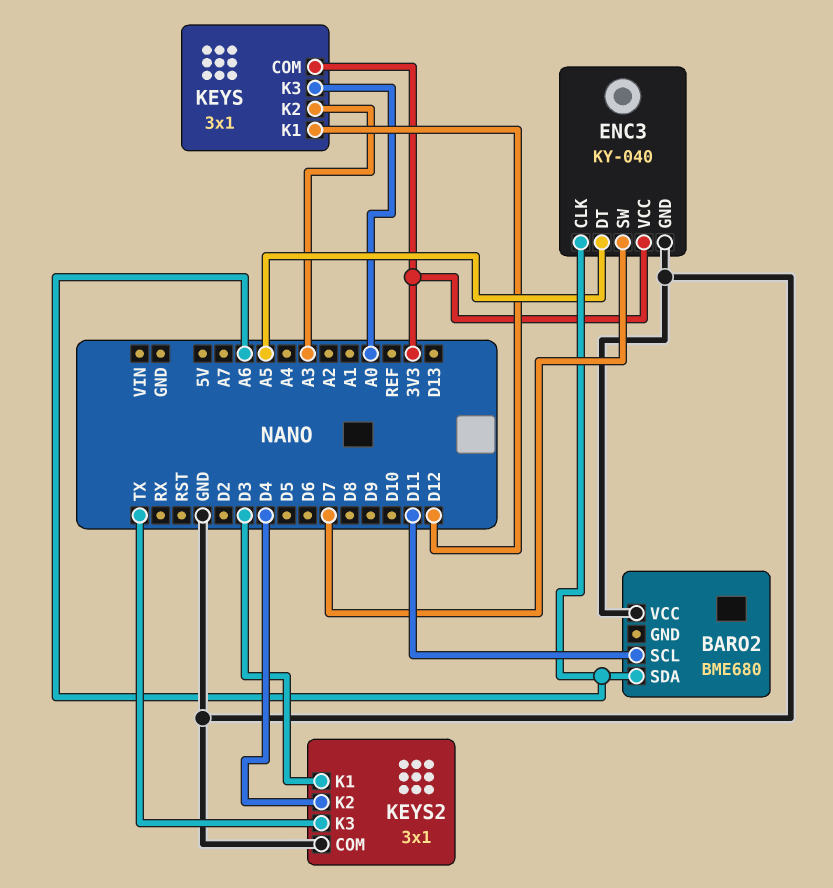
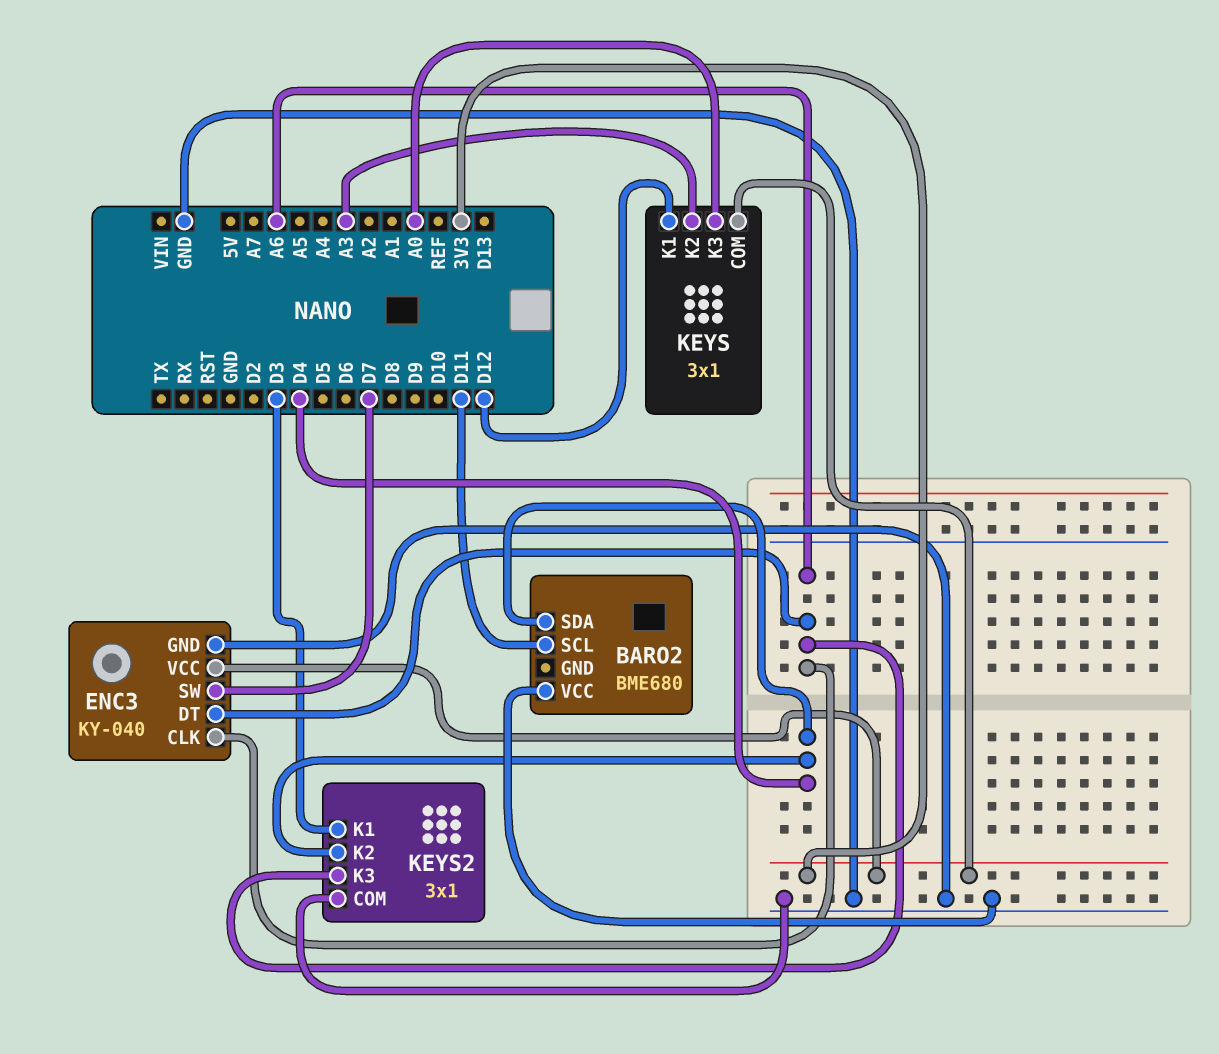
BARO2 pin SDA: A6 -> D4
ENC3 pin DT: A5 -> A6
KEYS2 pin K3: TX -> A6

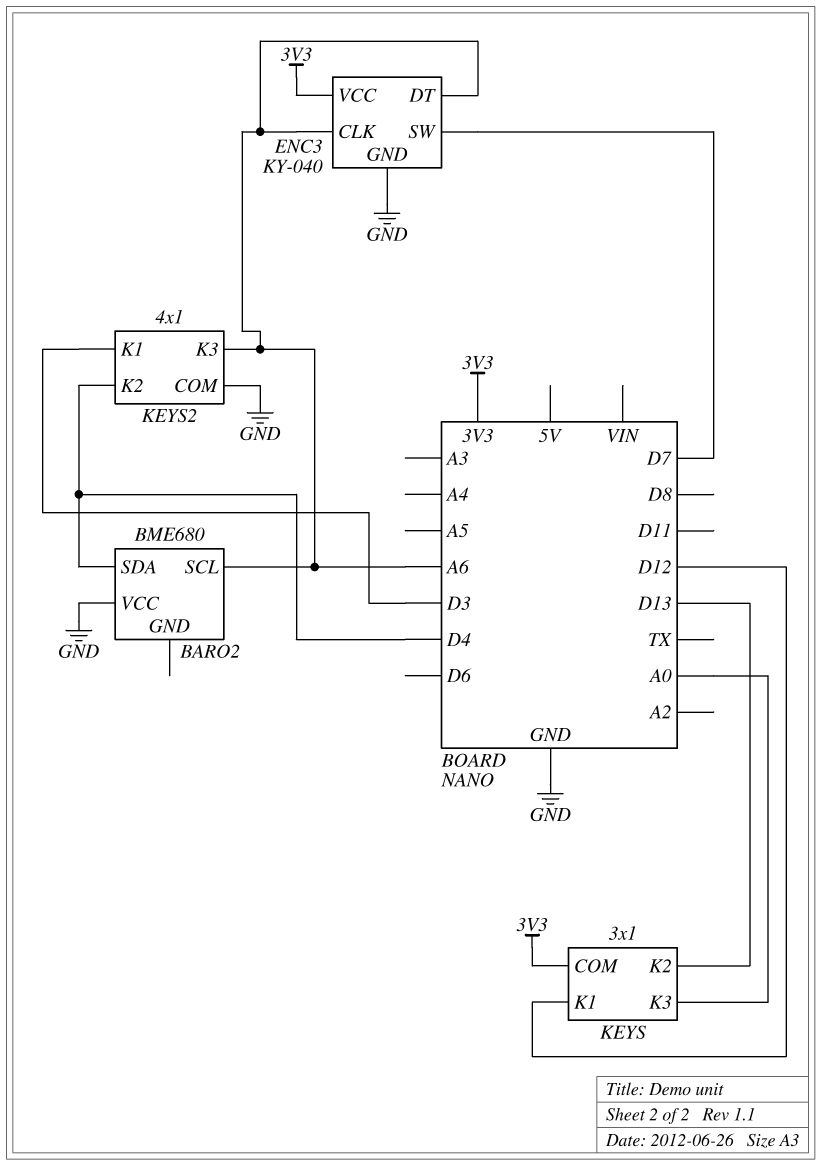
BARO2 pin SCL: D11 -> A6
KEYS pin K2: A3 -> D13
KEYS2: 3x1 -> 4x1

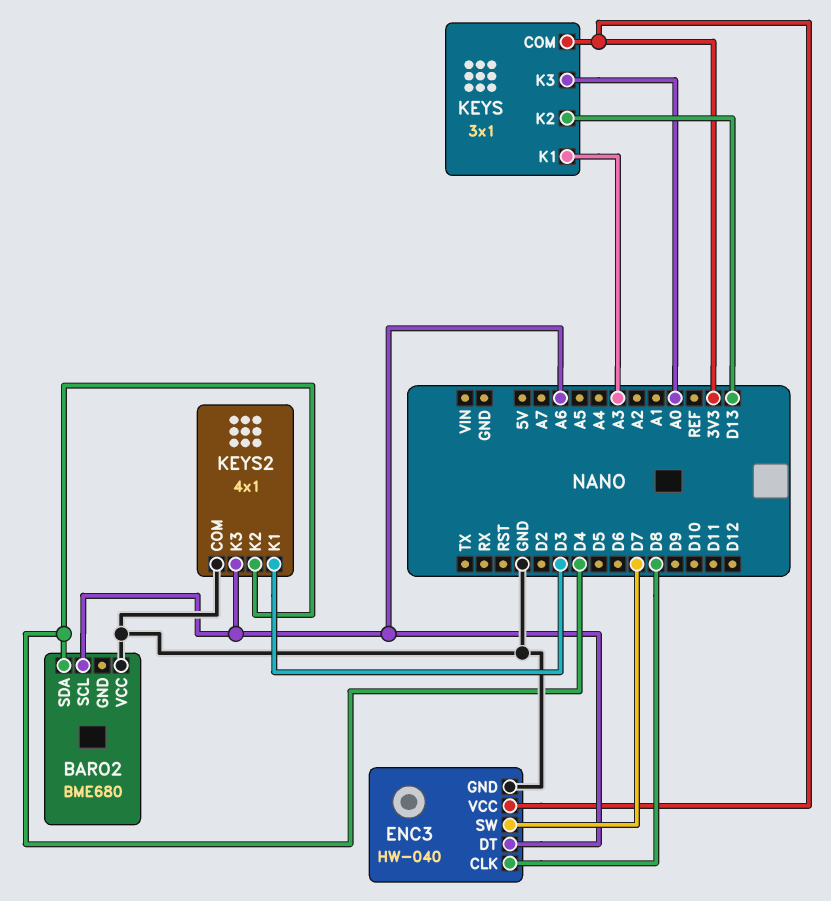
ENC3: KY-040 -> HW-040
ENC3 pin CLK: A6 -> D8
KEYS pin K1: D12 -> A3

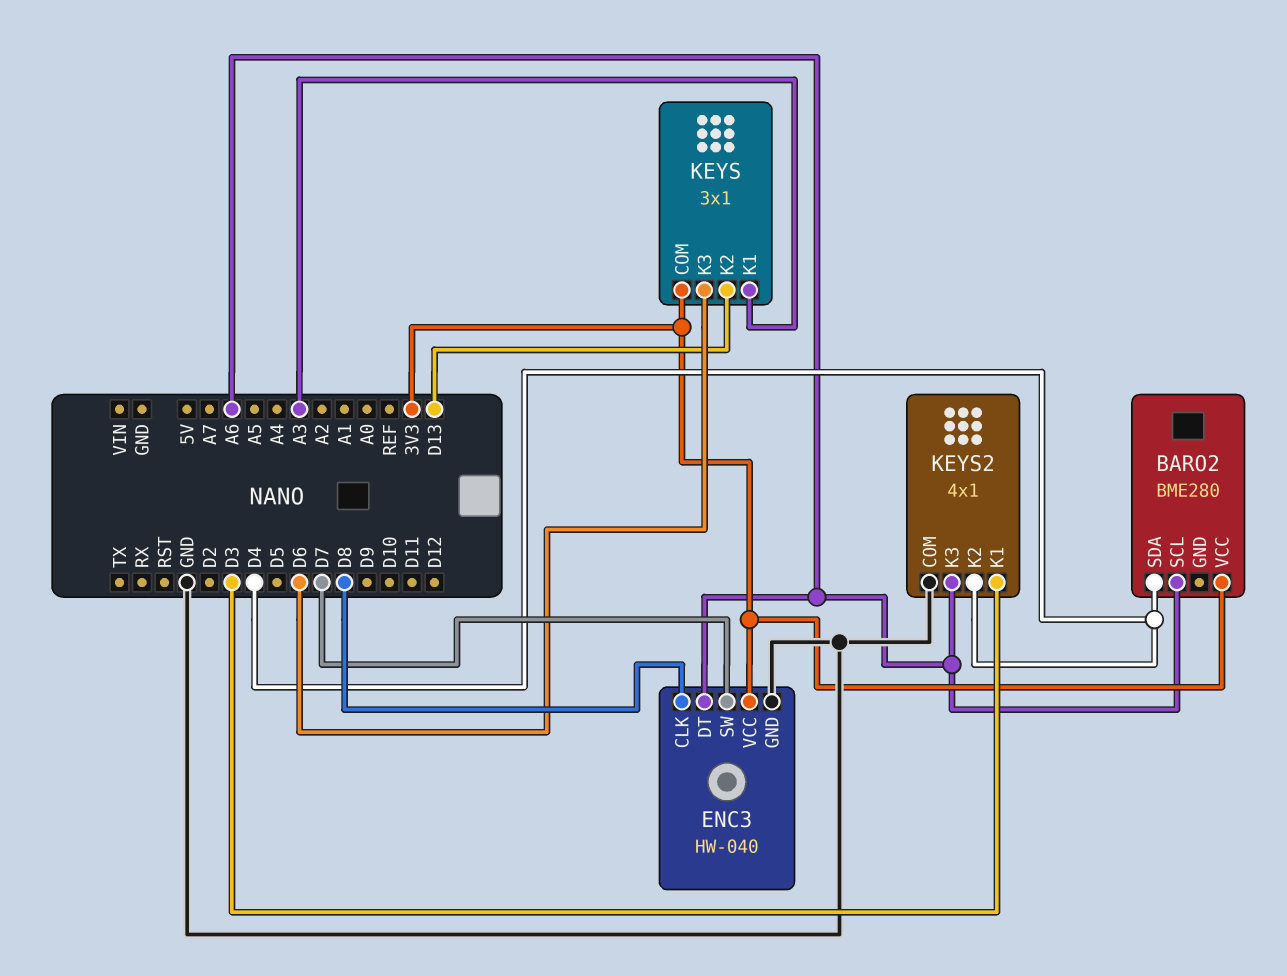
BARO2: BME680 -> BME280
BARO2 pin VCC: GND -> 3V3
KEYS pin K3: A0 -> D6

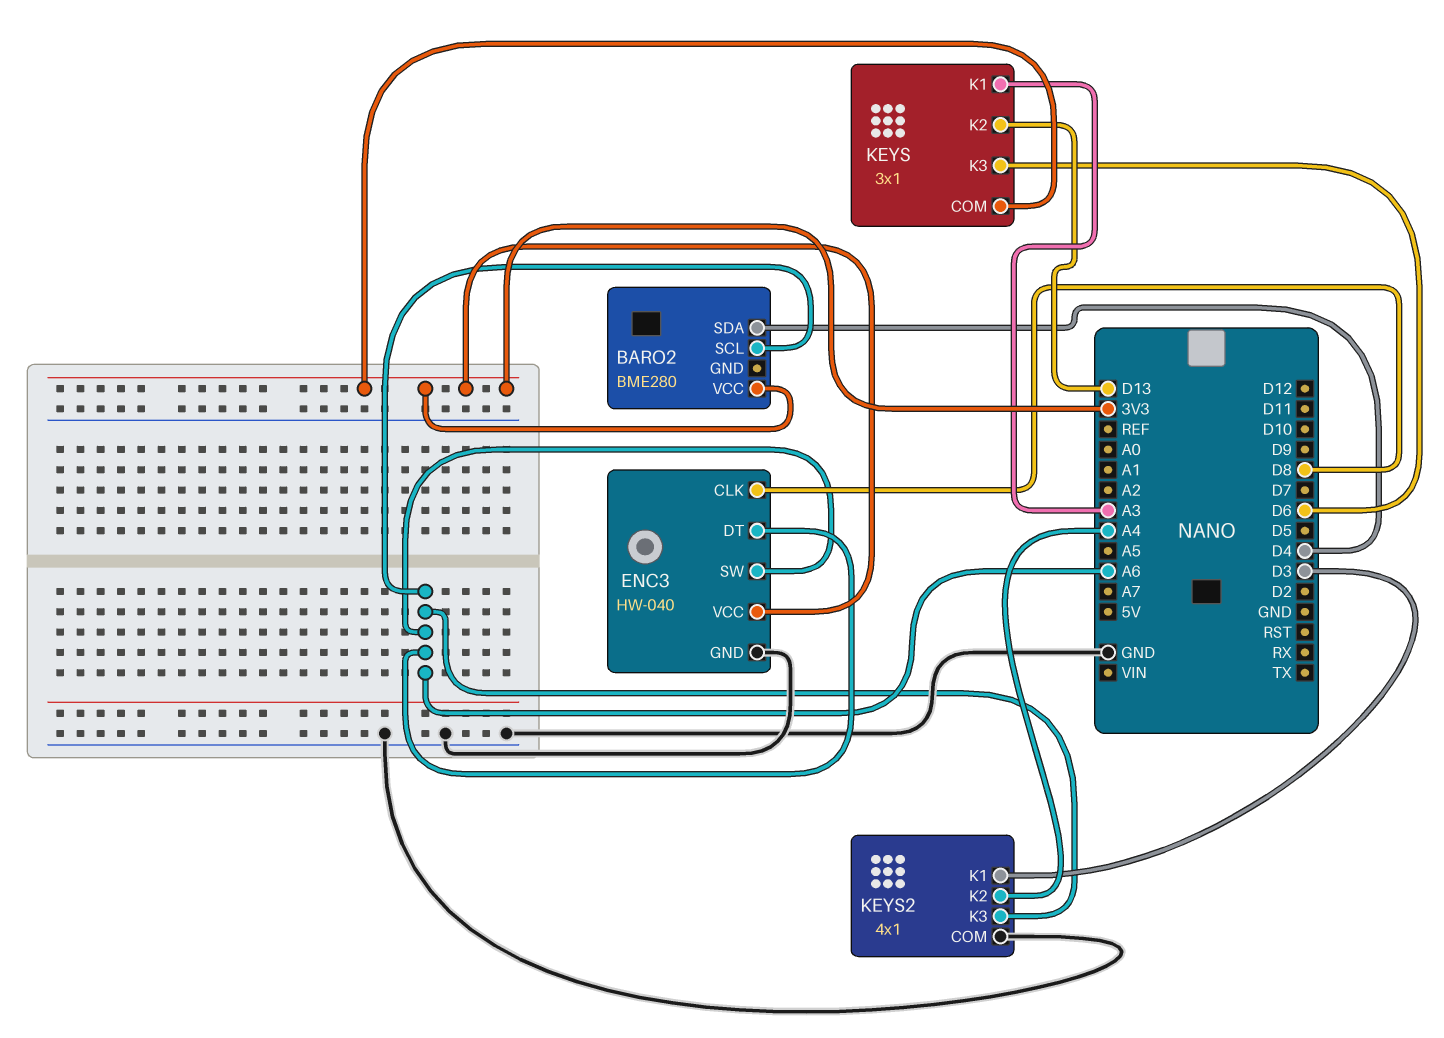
ENC3 pin SW: D7 -> A6
KEYS2 pin K2: D4 -> A4

